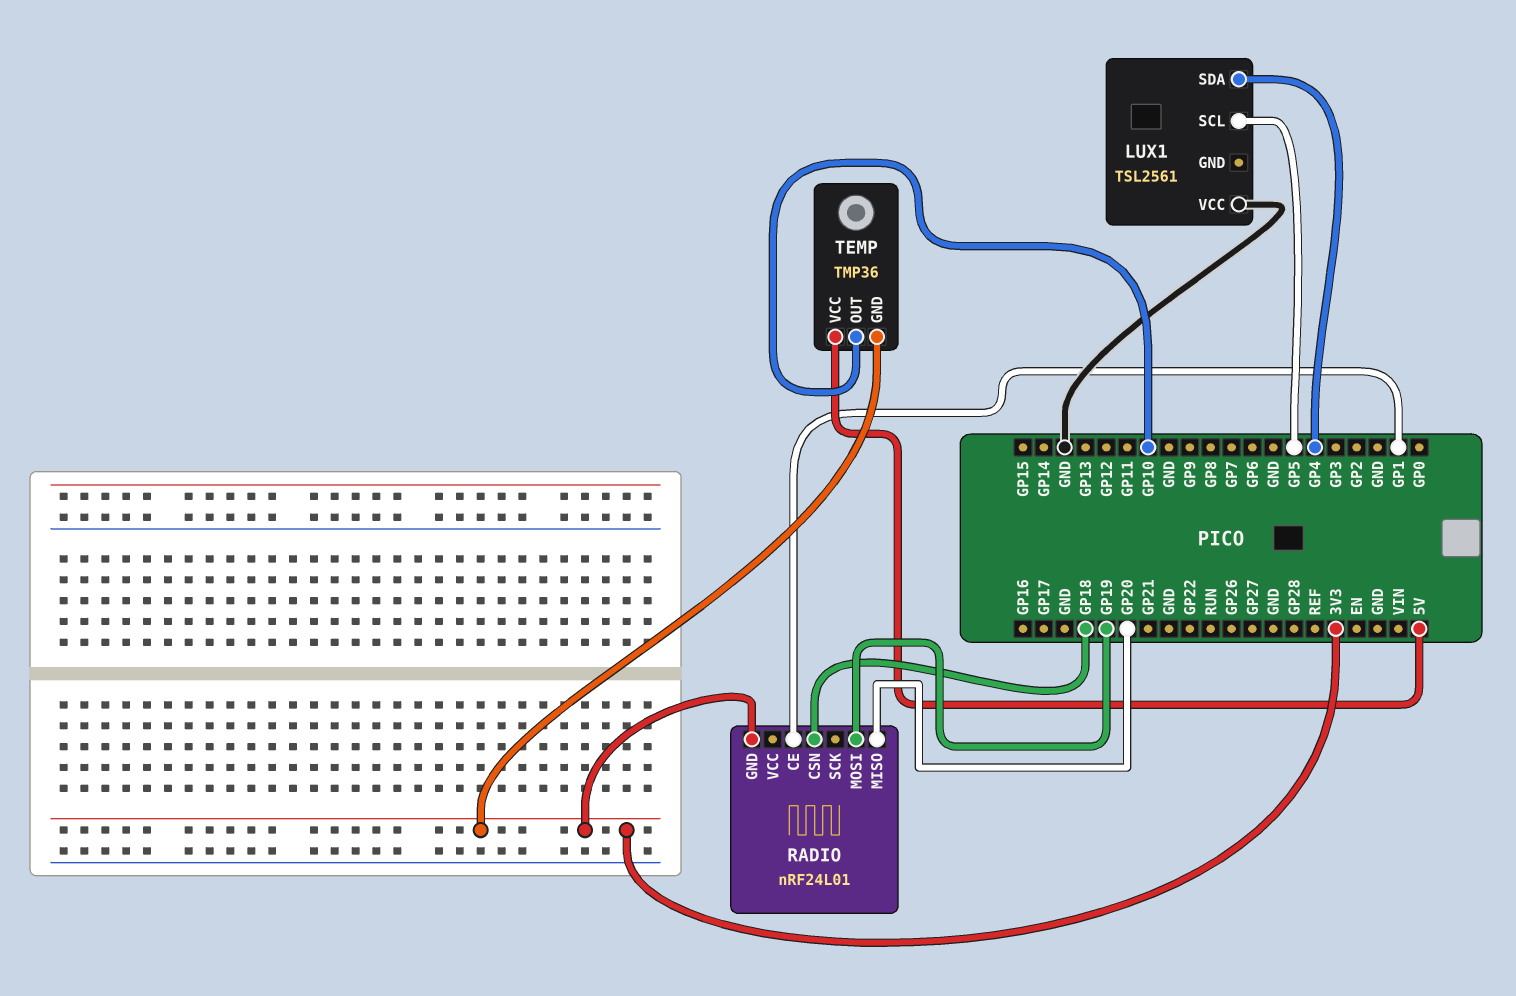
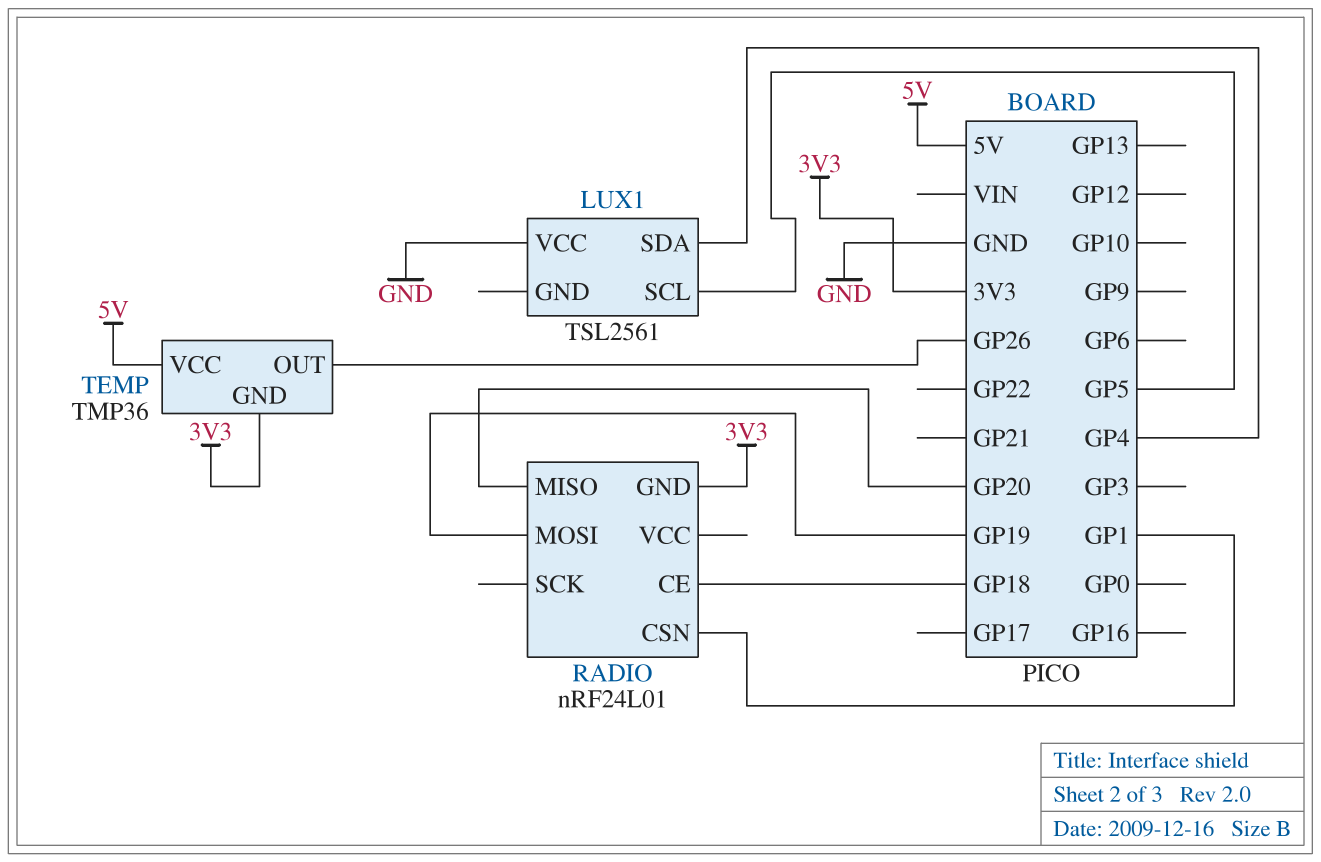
RADIO pin CE: GP1 -> GP18
RADIO pin CSN: GP18 -> GP1
TEMP pin OUT: GP10 -> GP26

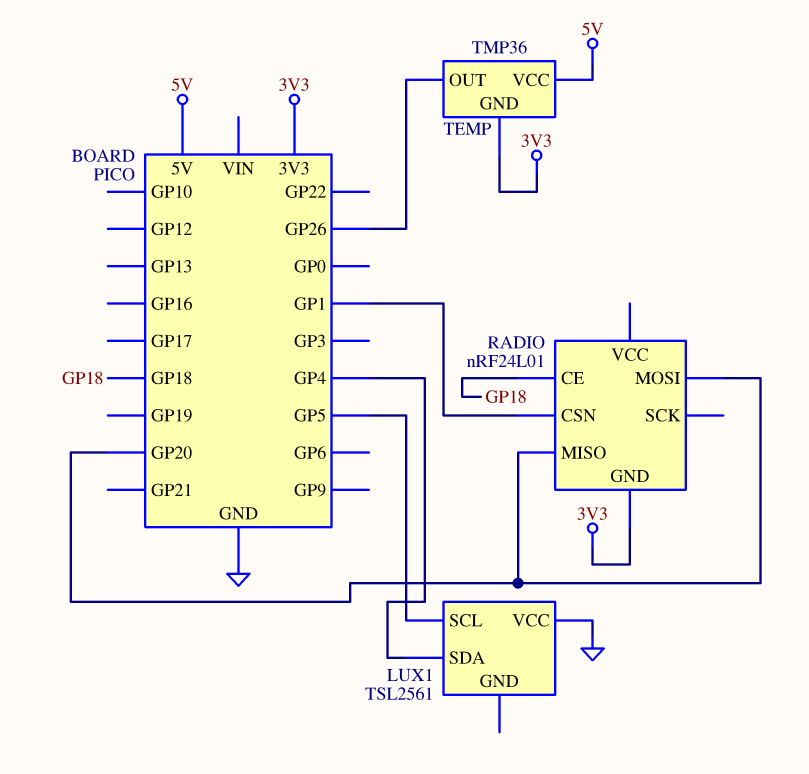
RADIO pin MOSI: GP19 -> GP20

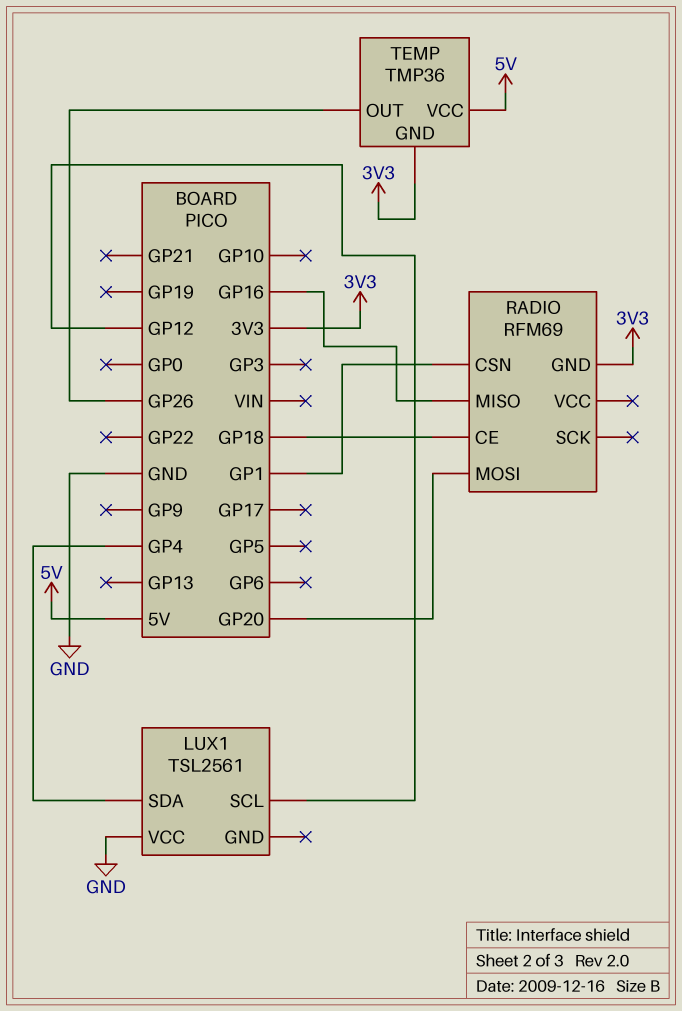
LUX1 pin SCL: GP5 -> GP12
RADIO: nRF24L01 -> RFM69
RADIO pin MISO: GP20 -> GP16

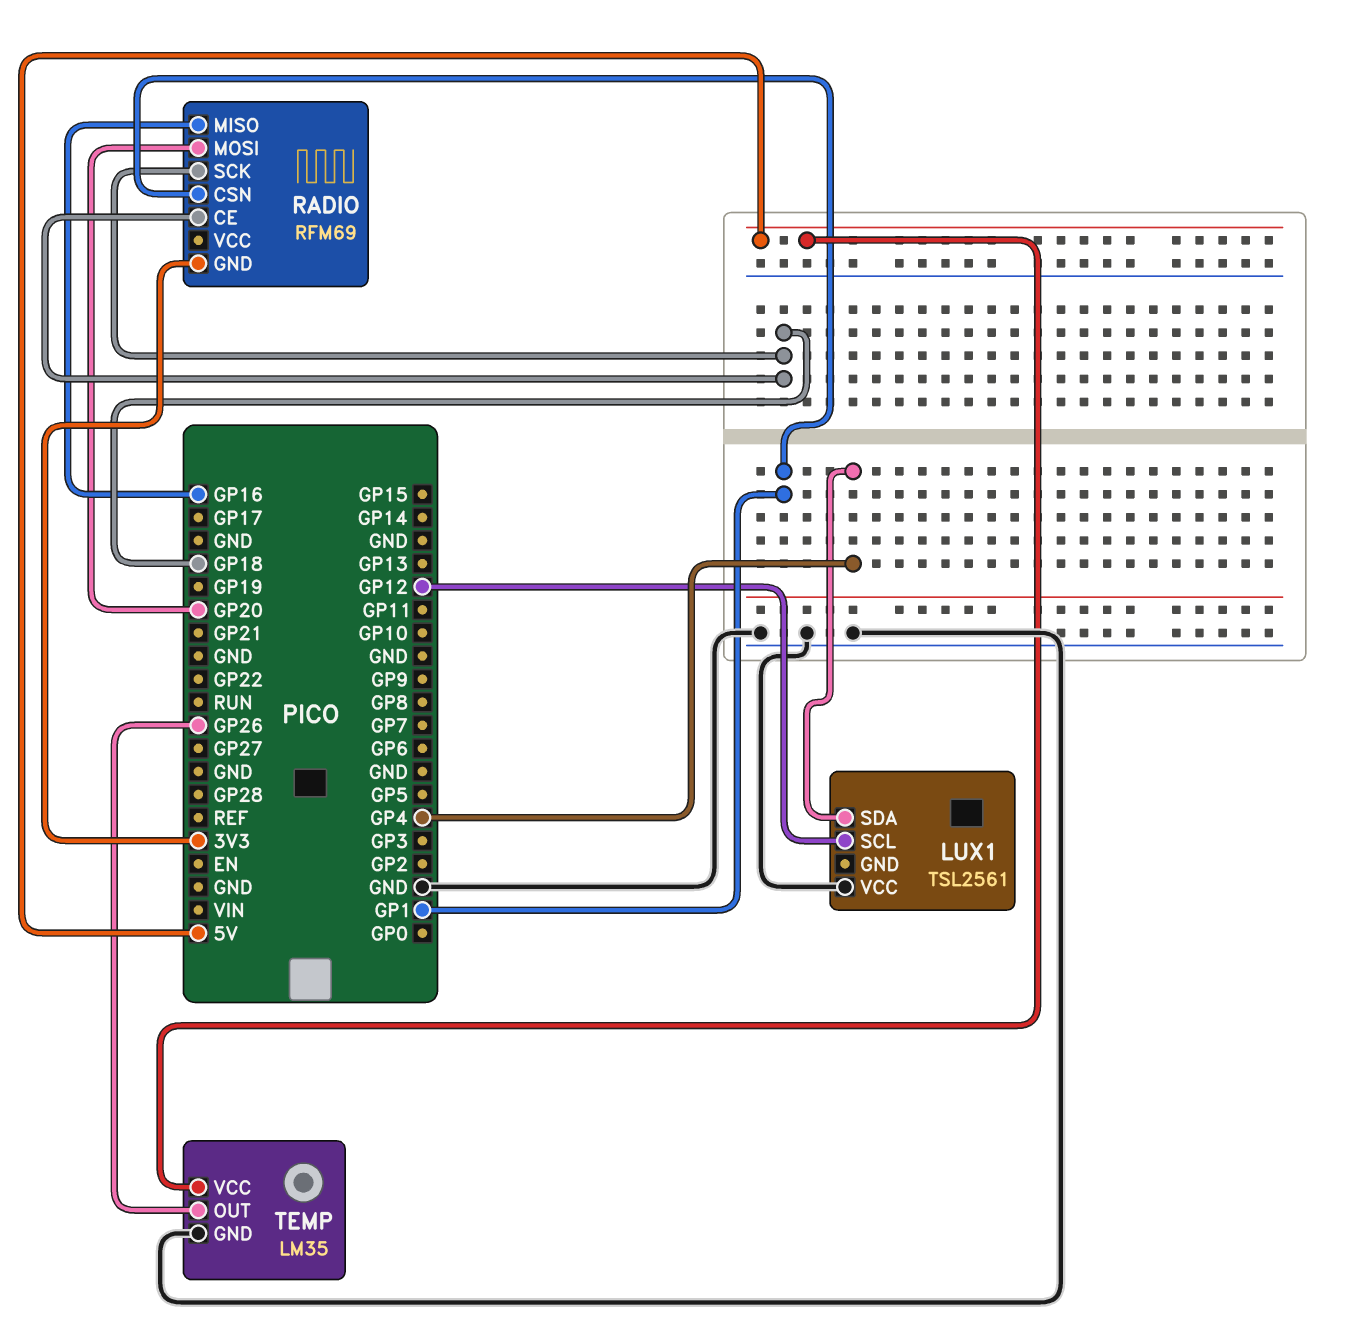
RADIO pin SCK: none -> GP18
TEMP: TMP36 -> LM35
TEMP pin GND: 3V3 -> GND

